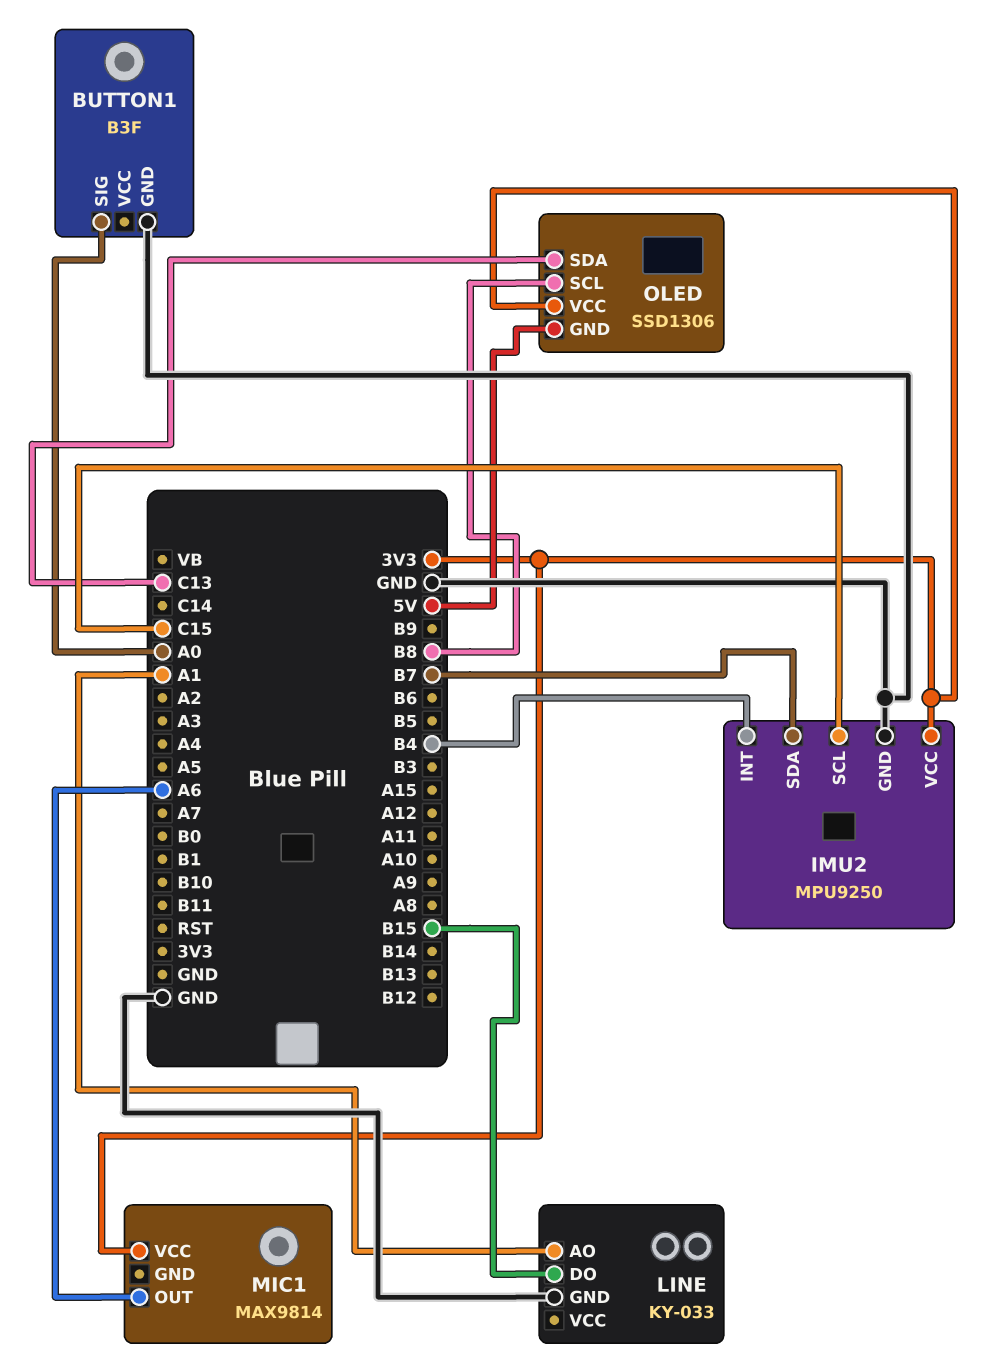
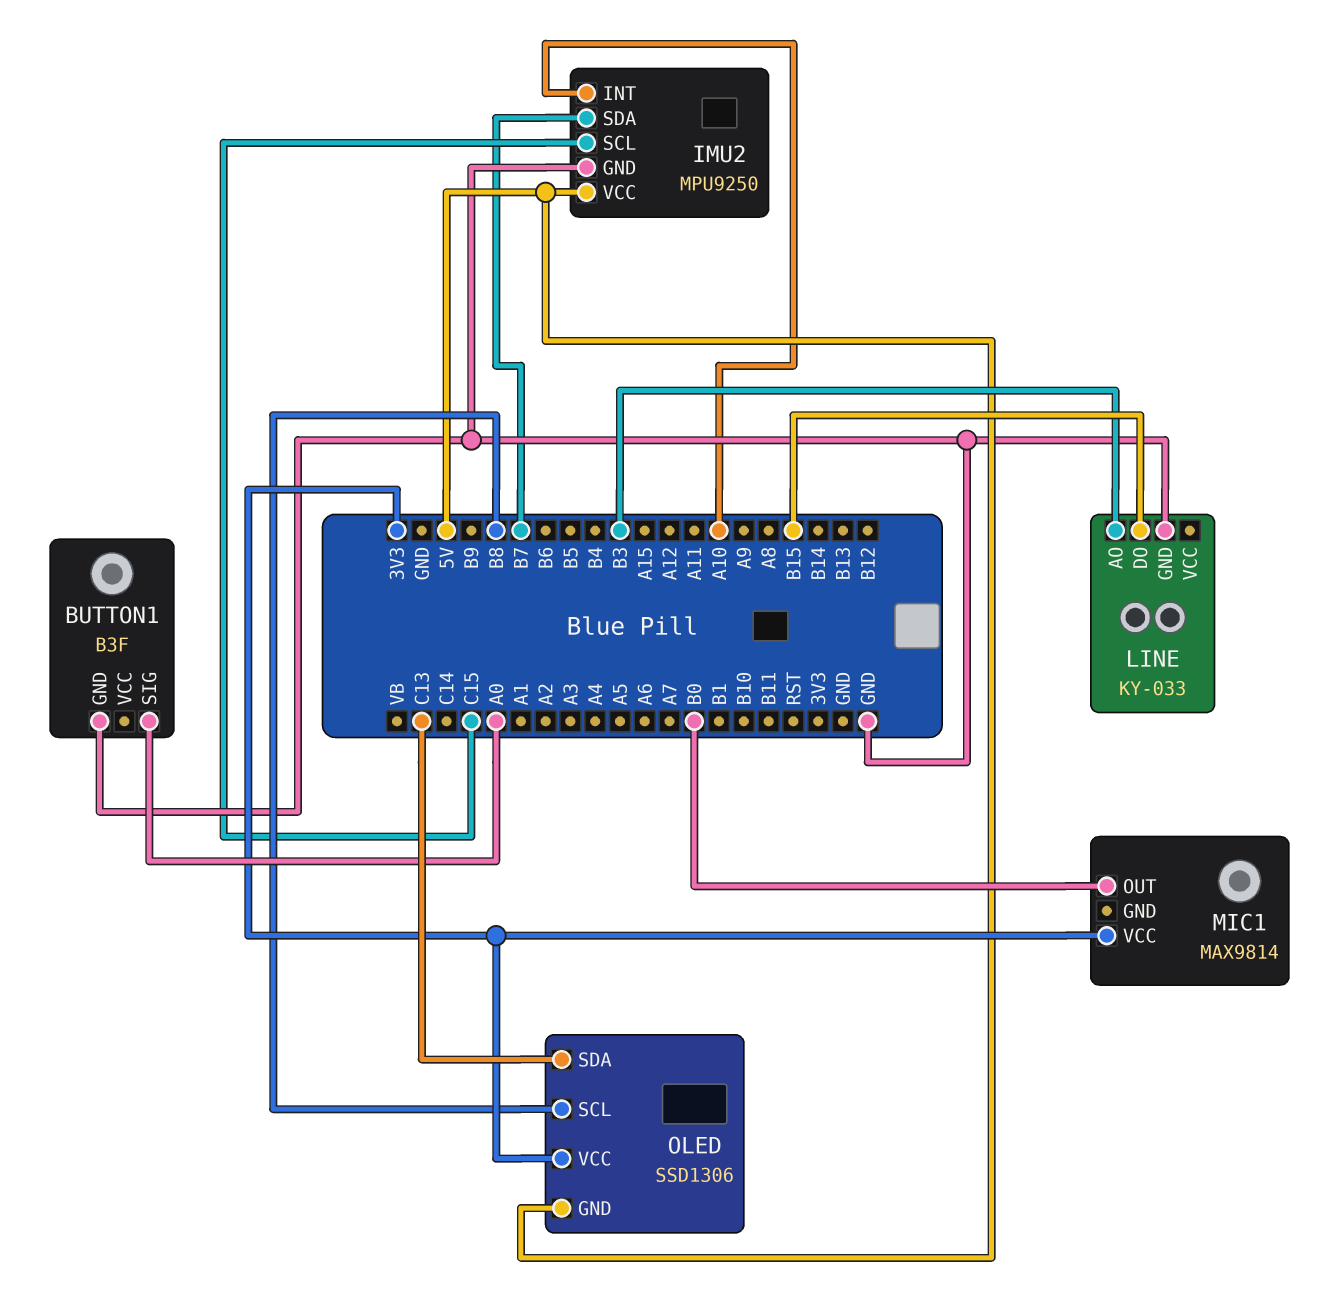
IMU2 pin INT: B4 -> A10
IMU2 pin VCC: 3V3 -> 5V
LINE pin AO: A1 -> B3
MIC1 pin OUT: A6 -> B0

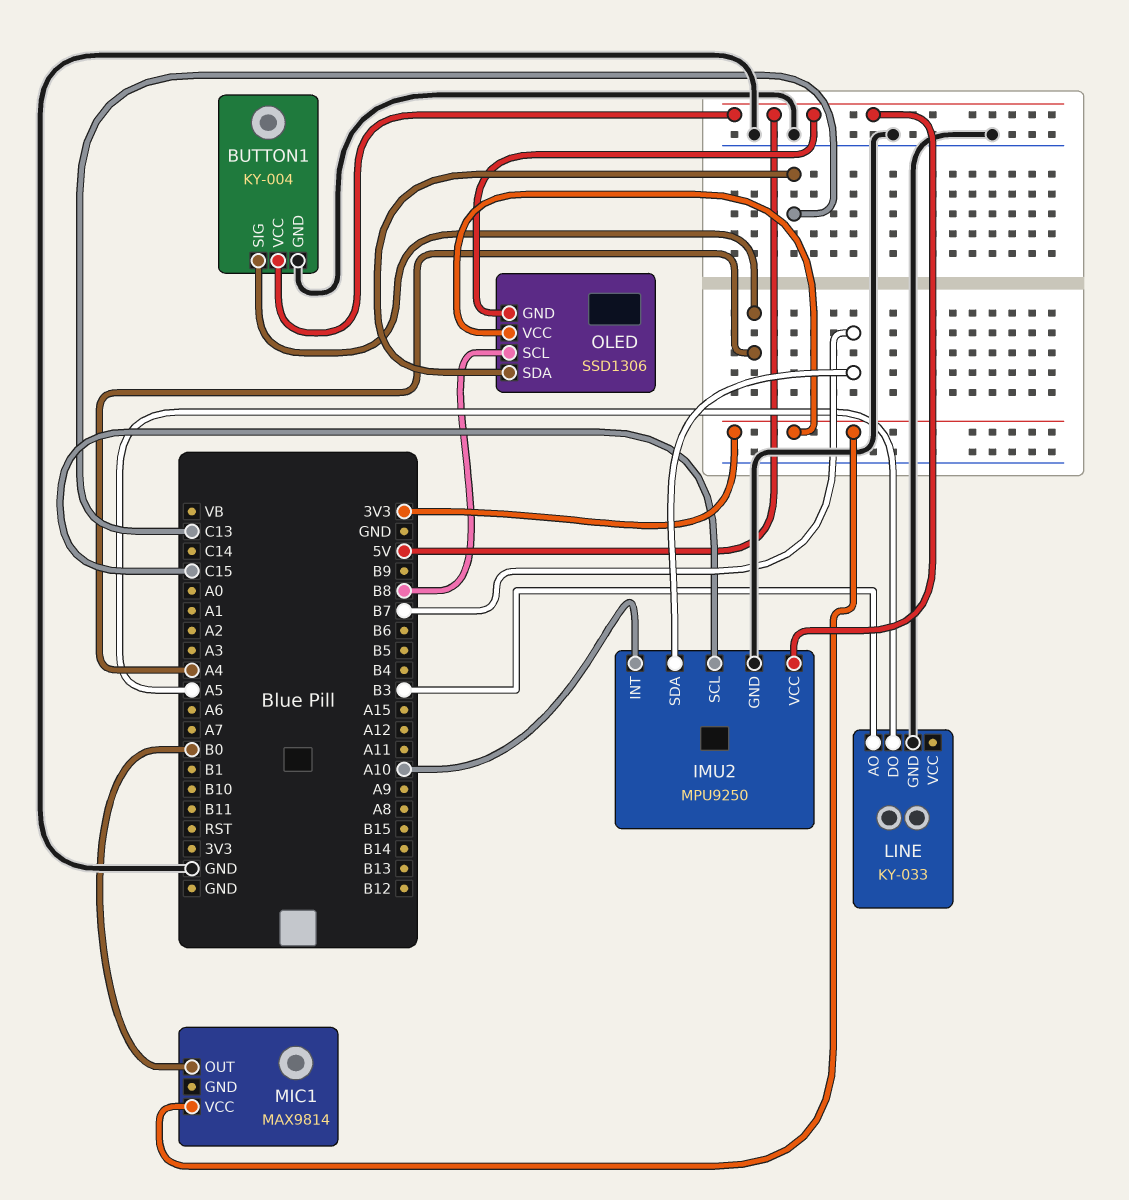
BUTTON1: B3F -> KY-004
BUTTON1 pin SIG: A0 -> A4
BUTTON1 pin VCC: none -> 5V
LINE pin DO: B15 -> A5

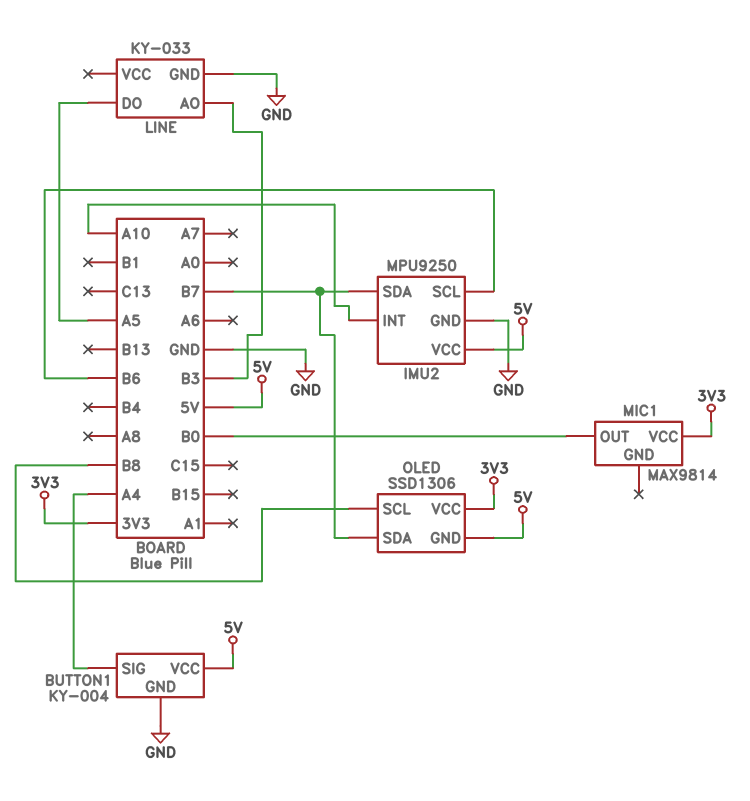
IMU2 pin SCL: C15 -> B6
OLED pin SDA: C13 -> B7

